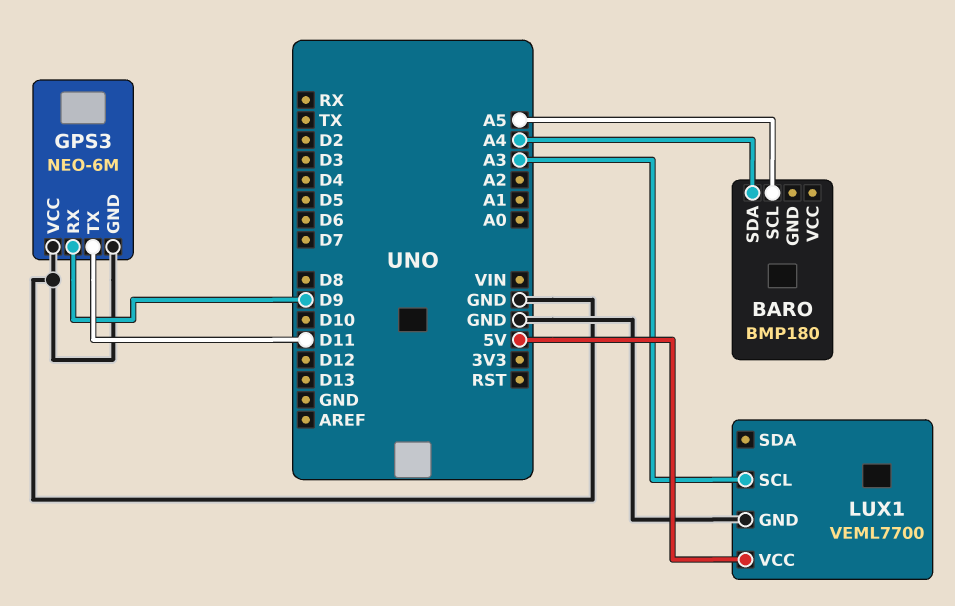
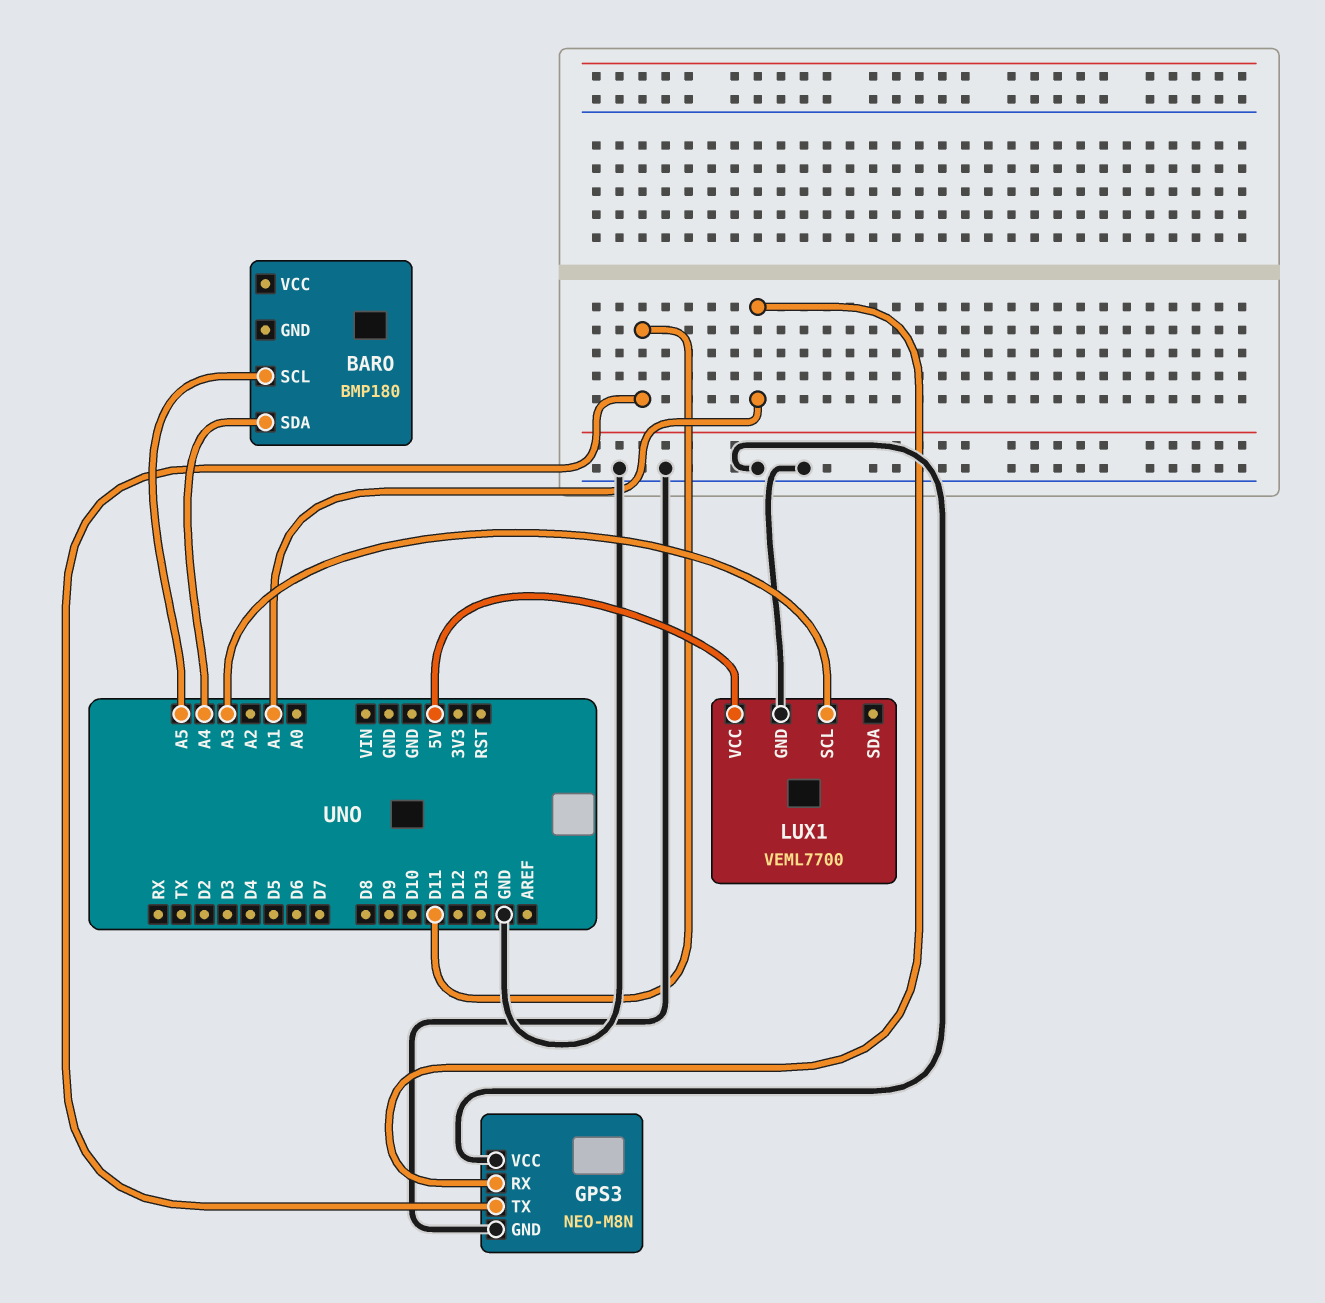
GPS3: NEO-6M -> NEO-M8N
GPS3 pin RX: D9 -> A1

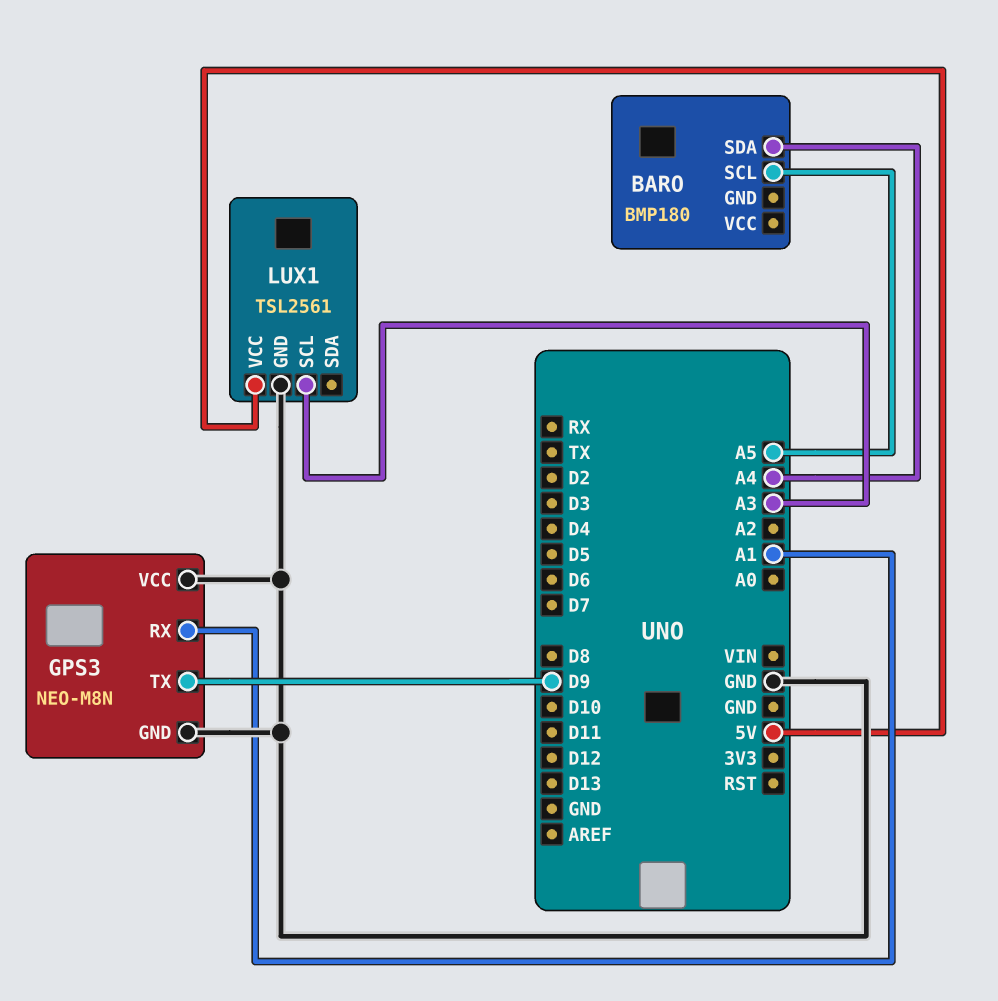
GPS3 pin TX: D11 -> D9
LUX1: VEML7700 -> TSL2561

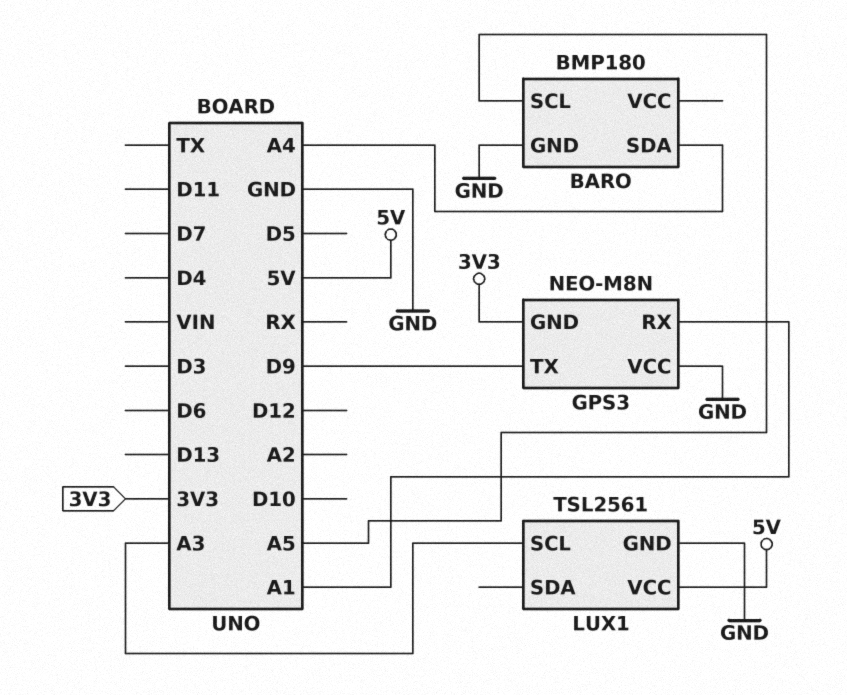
BARO pin GND: none -> GND
GPS3 pin GND: GND -> 3V3

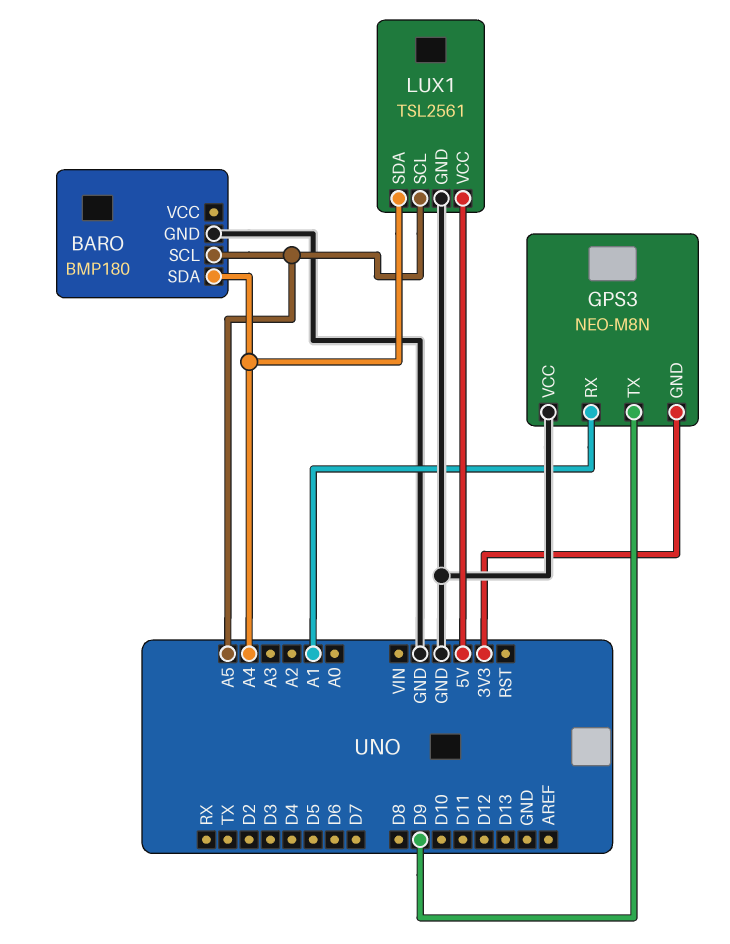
LUX1 pin SCL: A3 -> A5
LUX1 pin SDA: none -> A4

